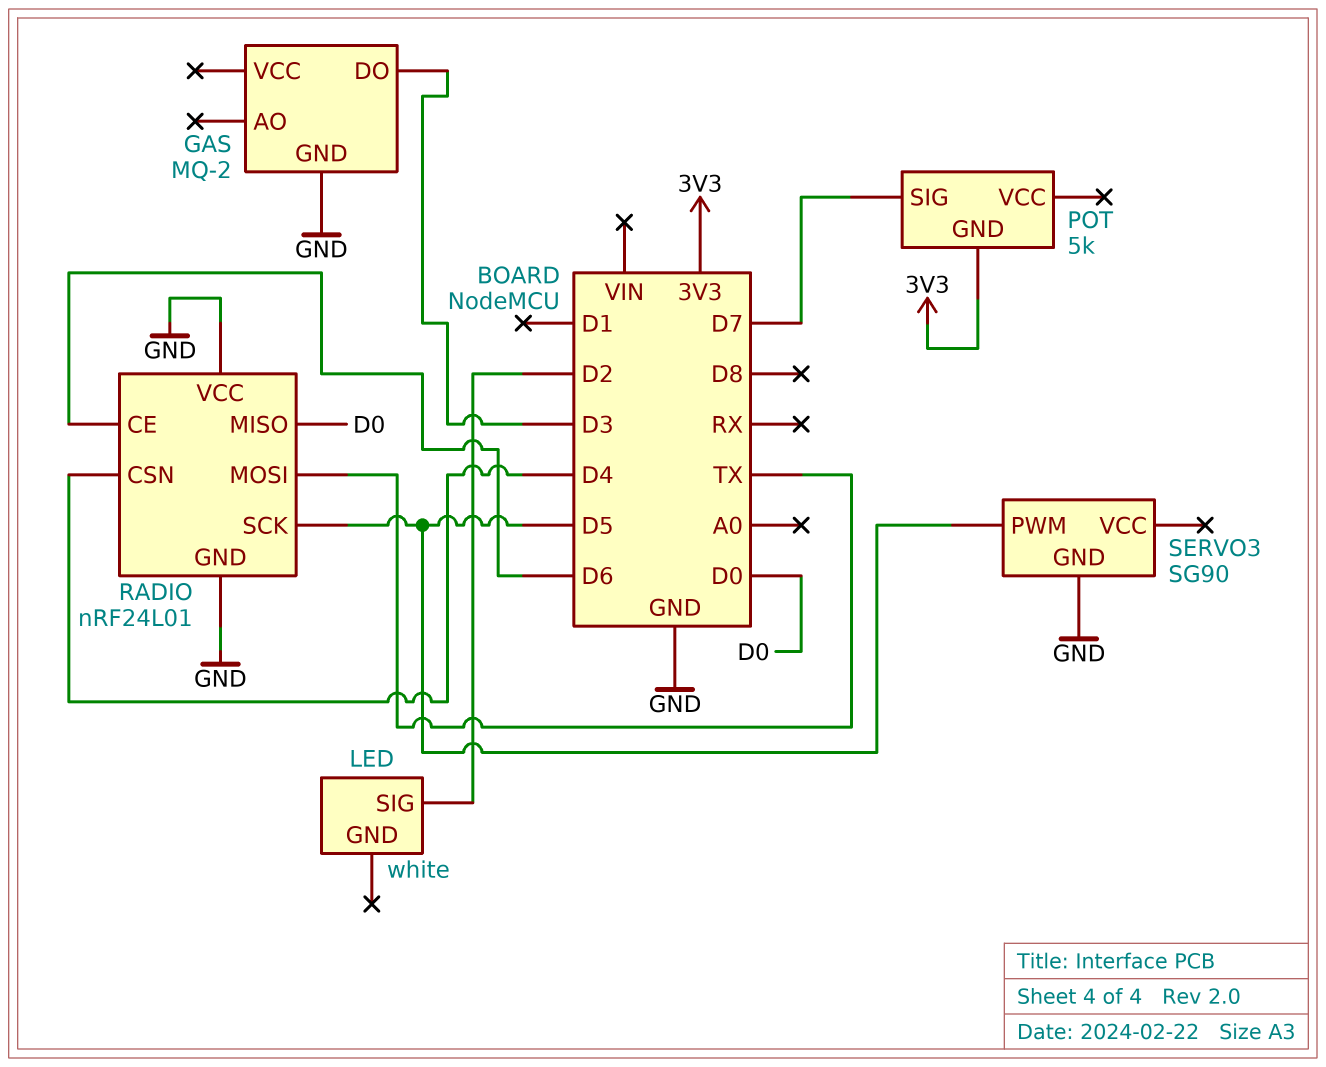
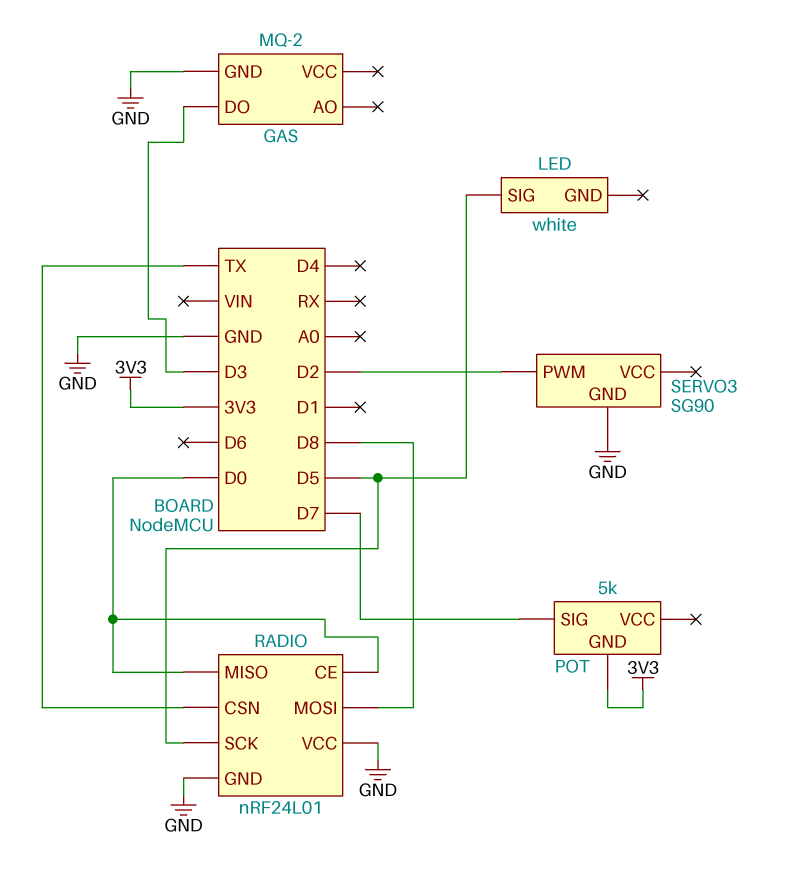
LED pin SIG: D2 -> D5
RADIO pin CE: D6 -> D0
RADIO pin CSN: D4 -> TX
RADIO pin MOSI: TX -> D8
SERVO3 pin PWM: D5 -> D2

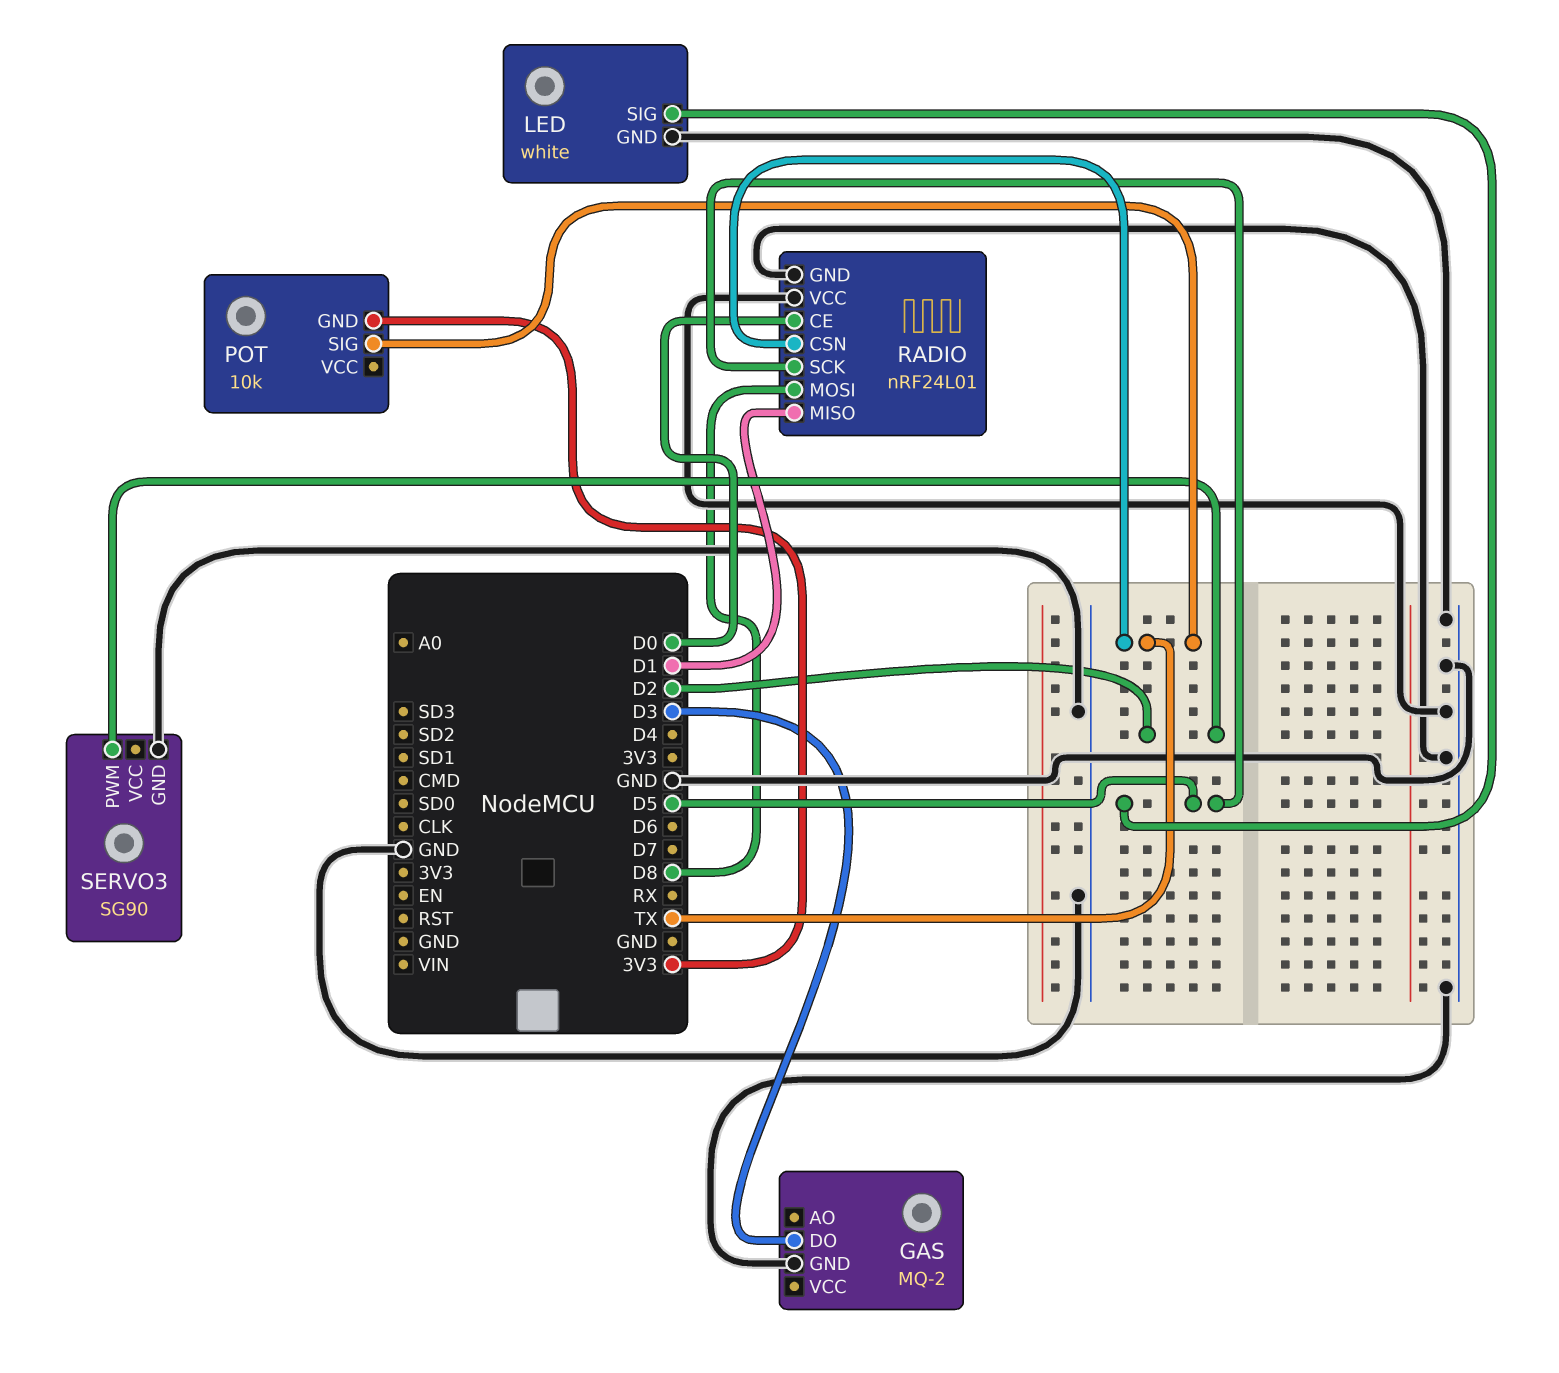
LED pin GND: none -> GND
POT: 5k -> 10k
POT pin SIG: D7 -> TX
RADIO pin MISO: D0 -> D1

